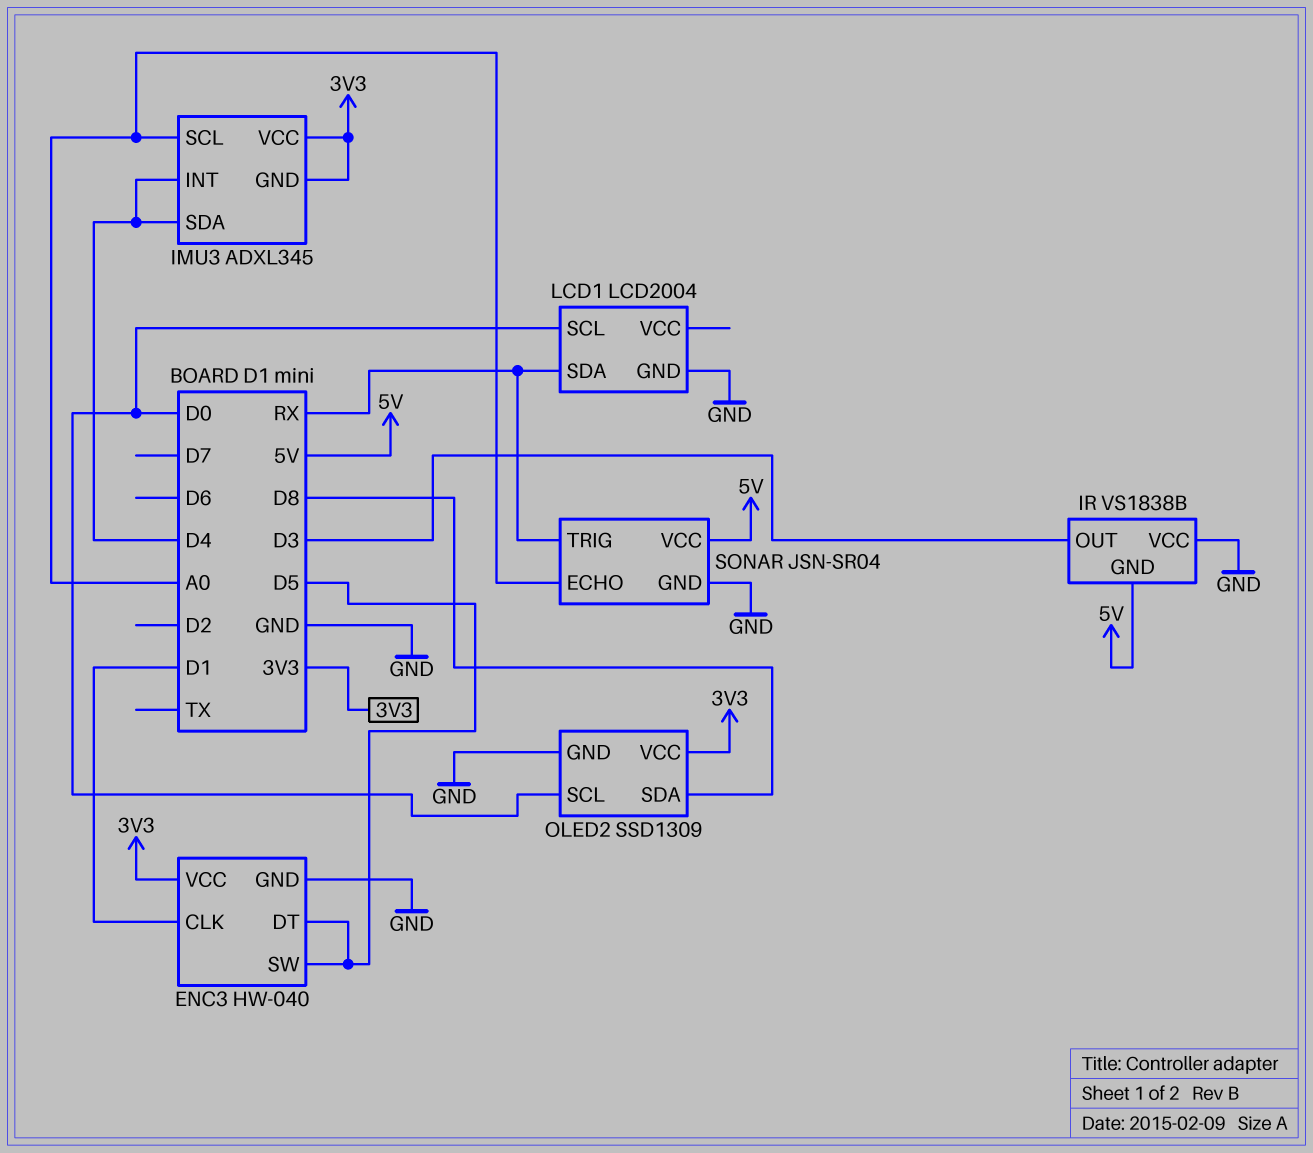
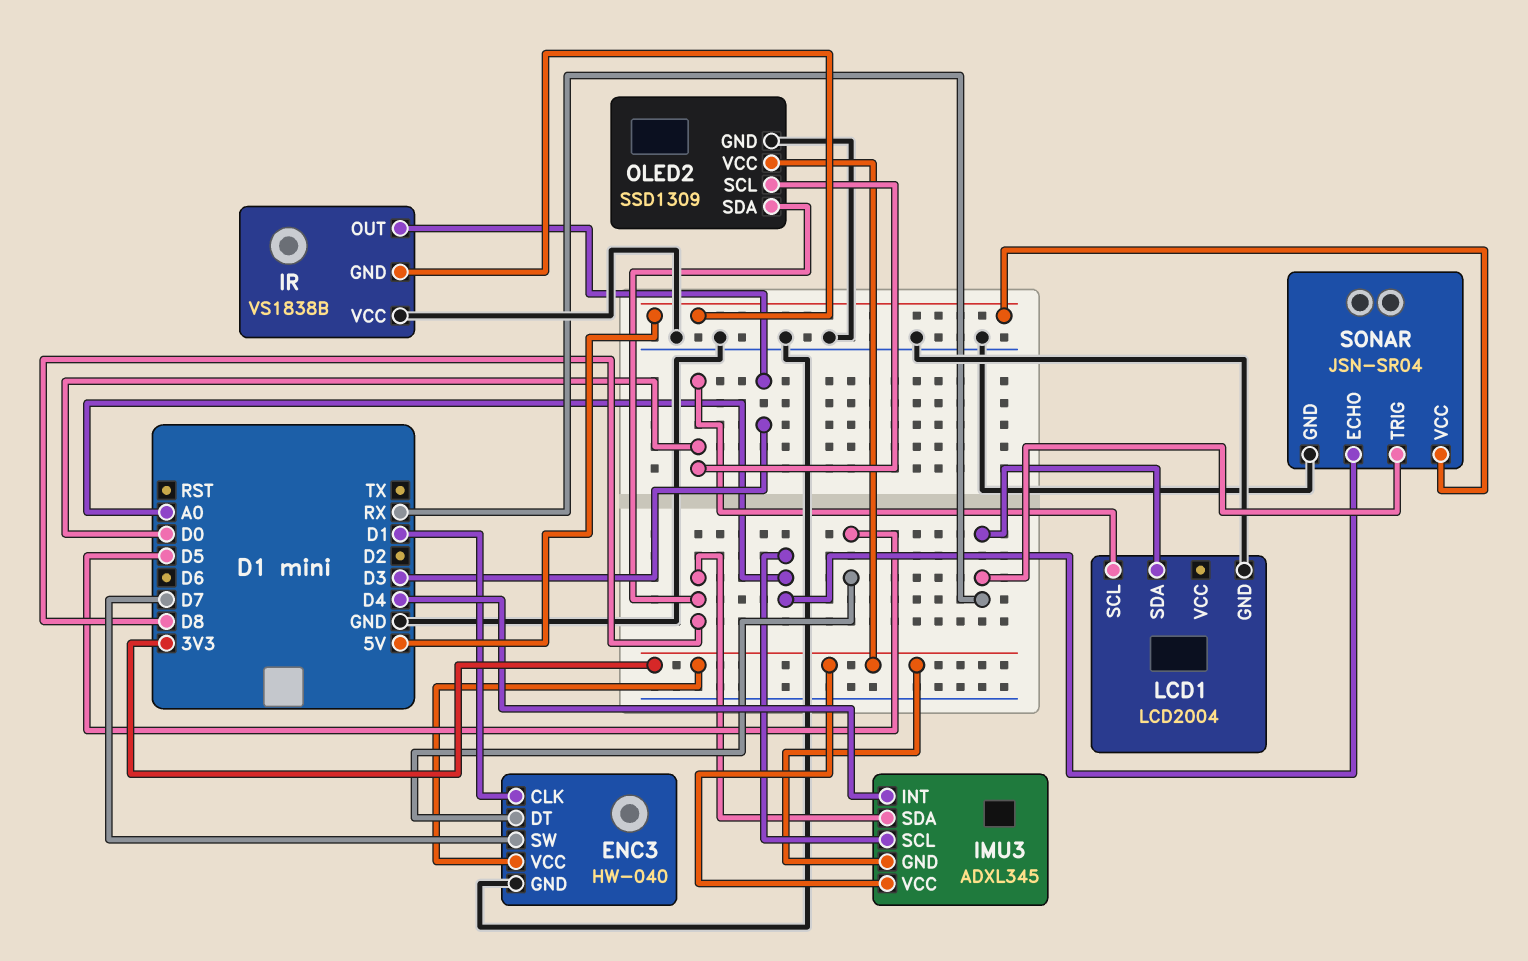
ENC3 pin SW: D5 -> D7
IMU3 pin SDA: D4 -> D8

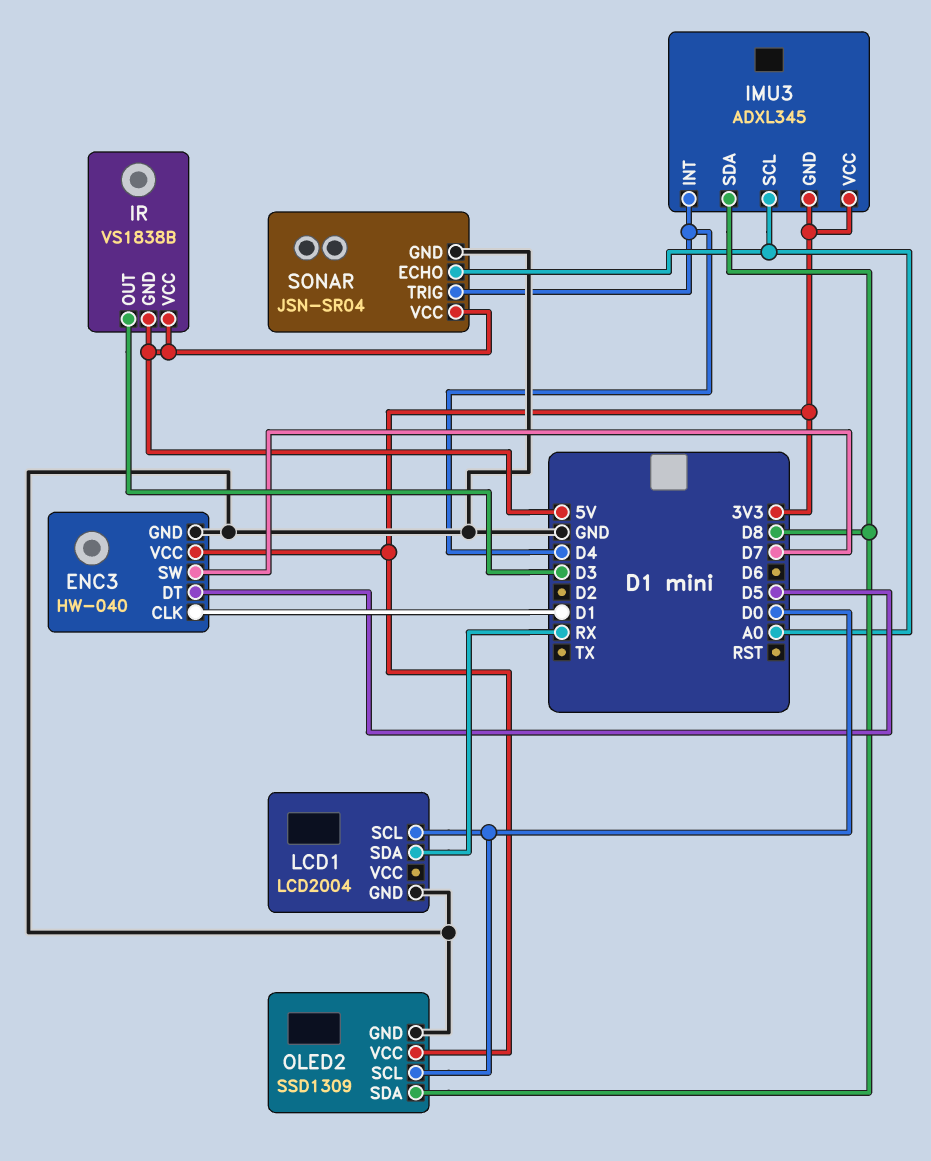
IR pin VCC: GND -> 5V
SONAR pin TRIG: RX -> D4

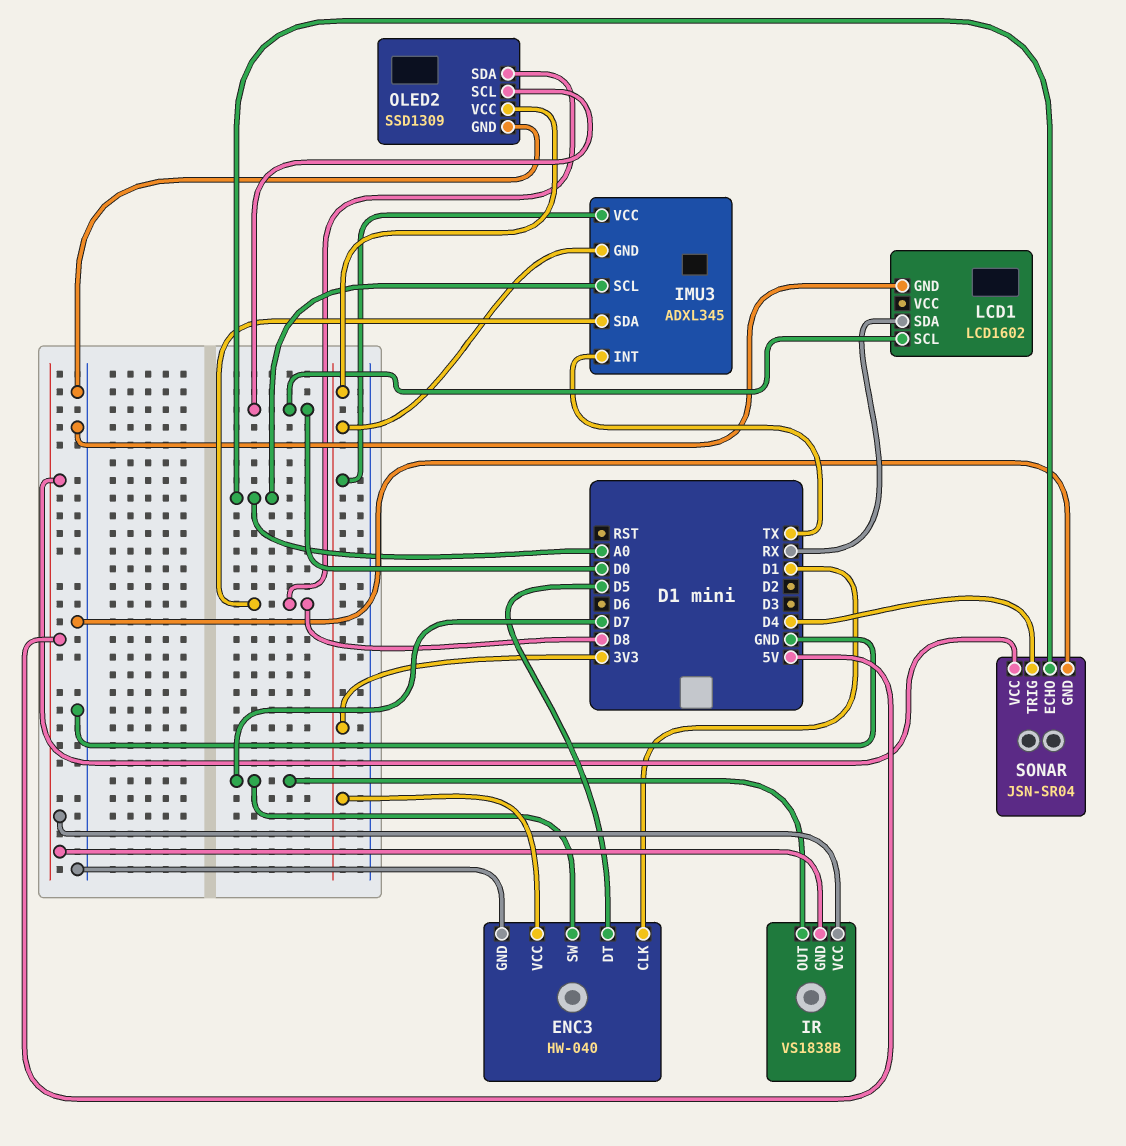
IMU3 pin INT: D4 -> TX
IR pin OUT: D3 -> D7
LCD1: LCD2004 -> LCD1602

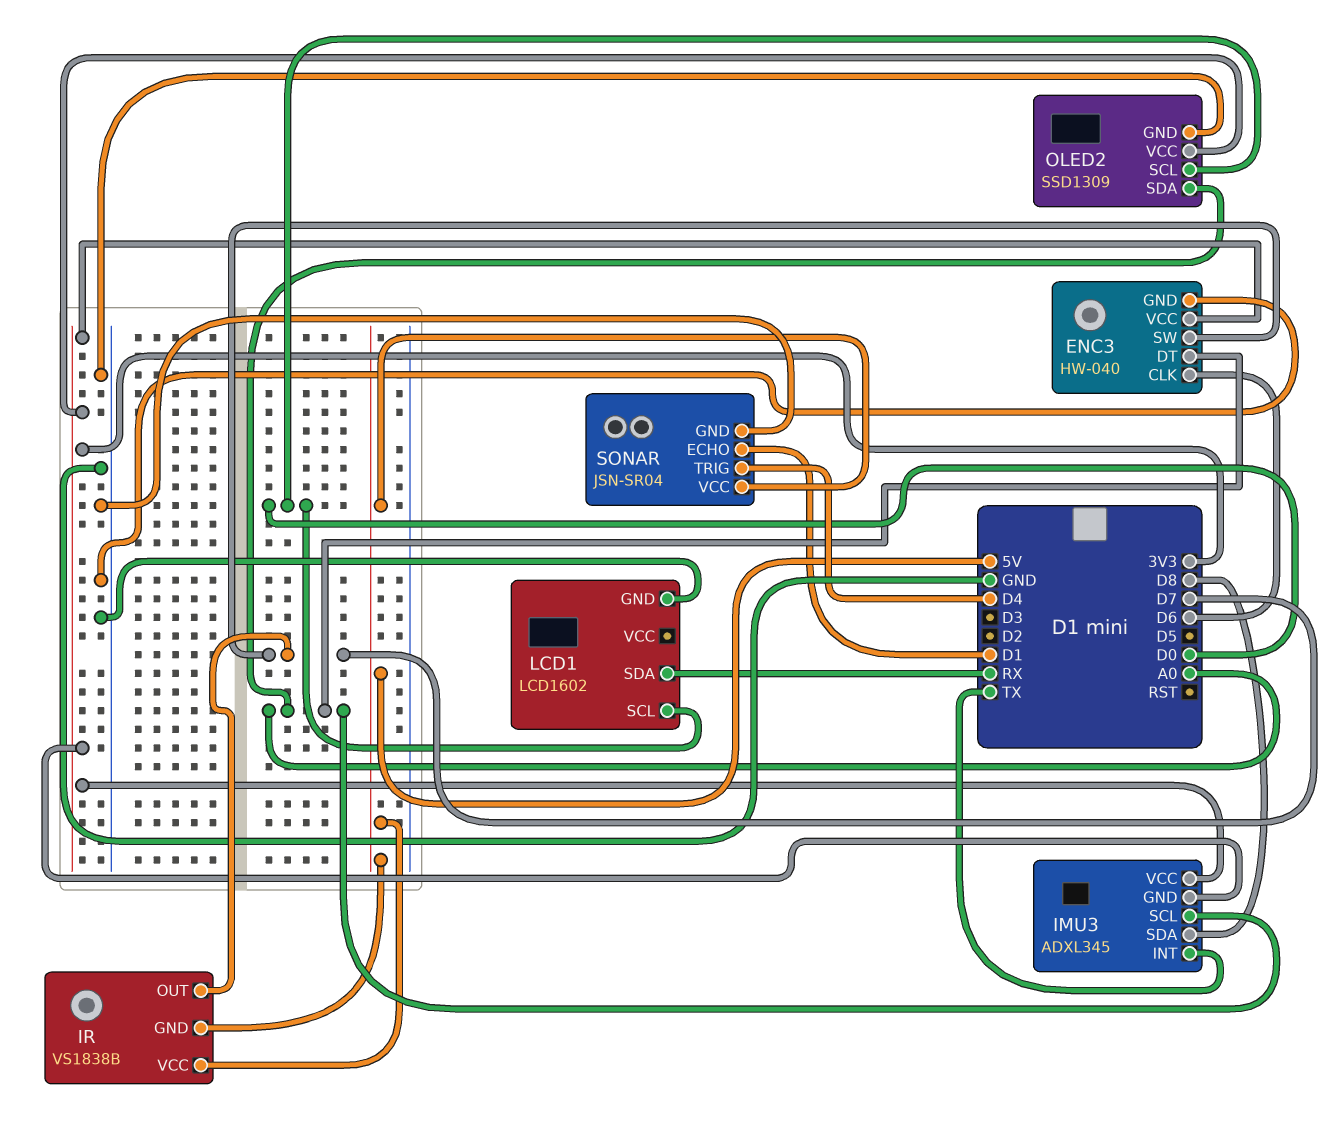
ENC3 pin CLK: D1 -> D6
ENC3 pin DT: D5 -> A0
OLED2 pin SDA: D8 -> A0
SONAR pin ECHO: A0 -> D1

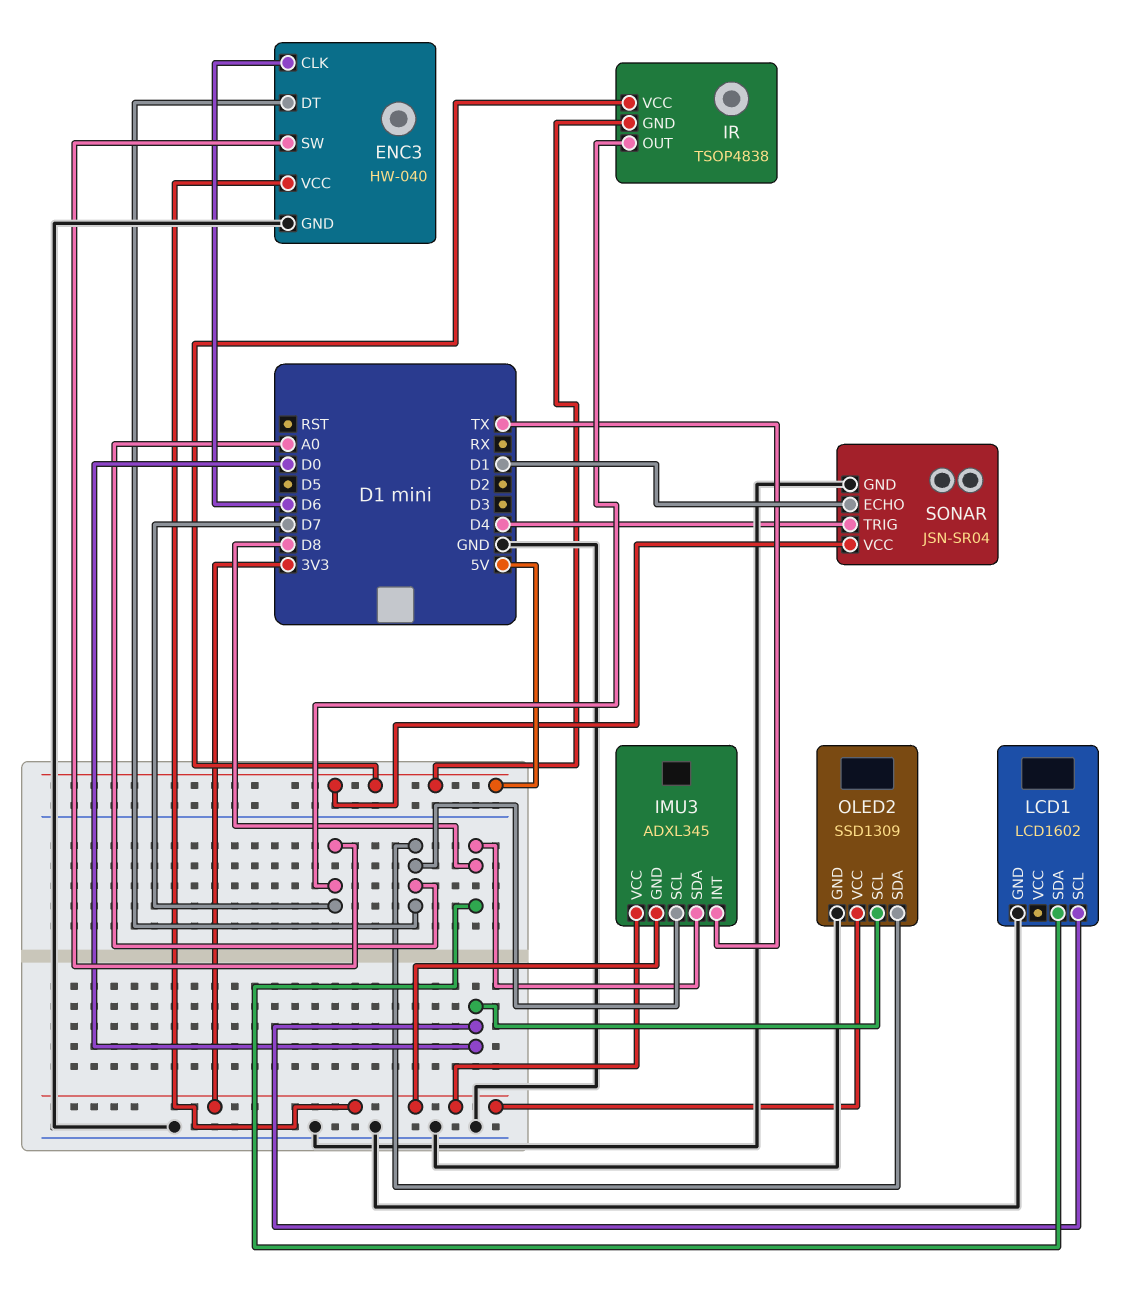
IR: VS1838B -> TSOP4838
LCD1 pin SDA: RX -> D8

